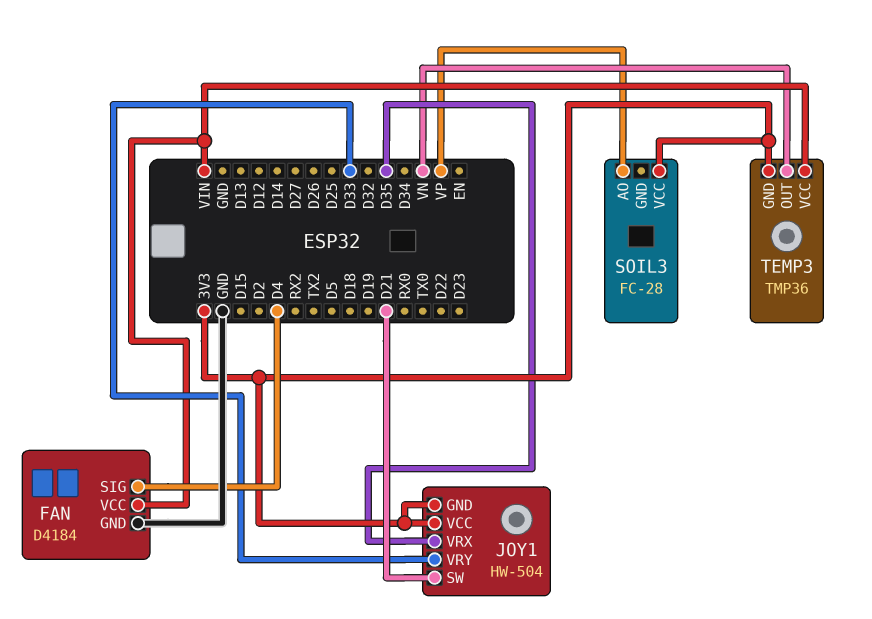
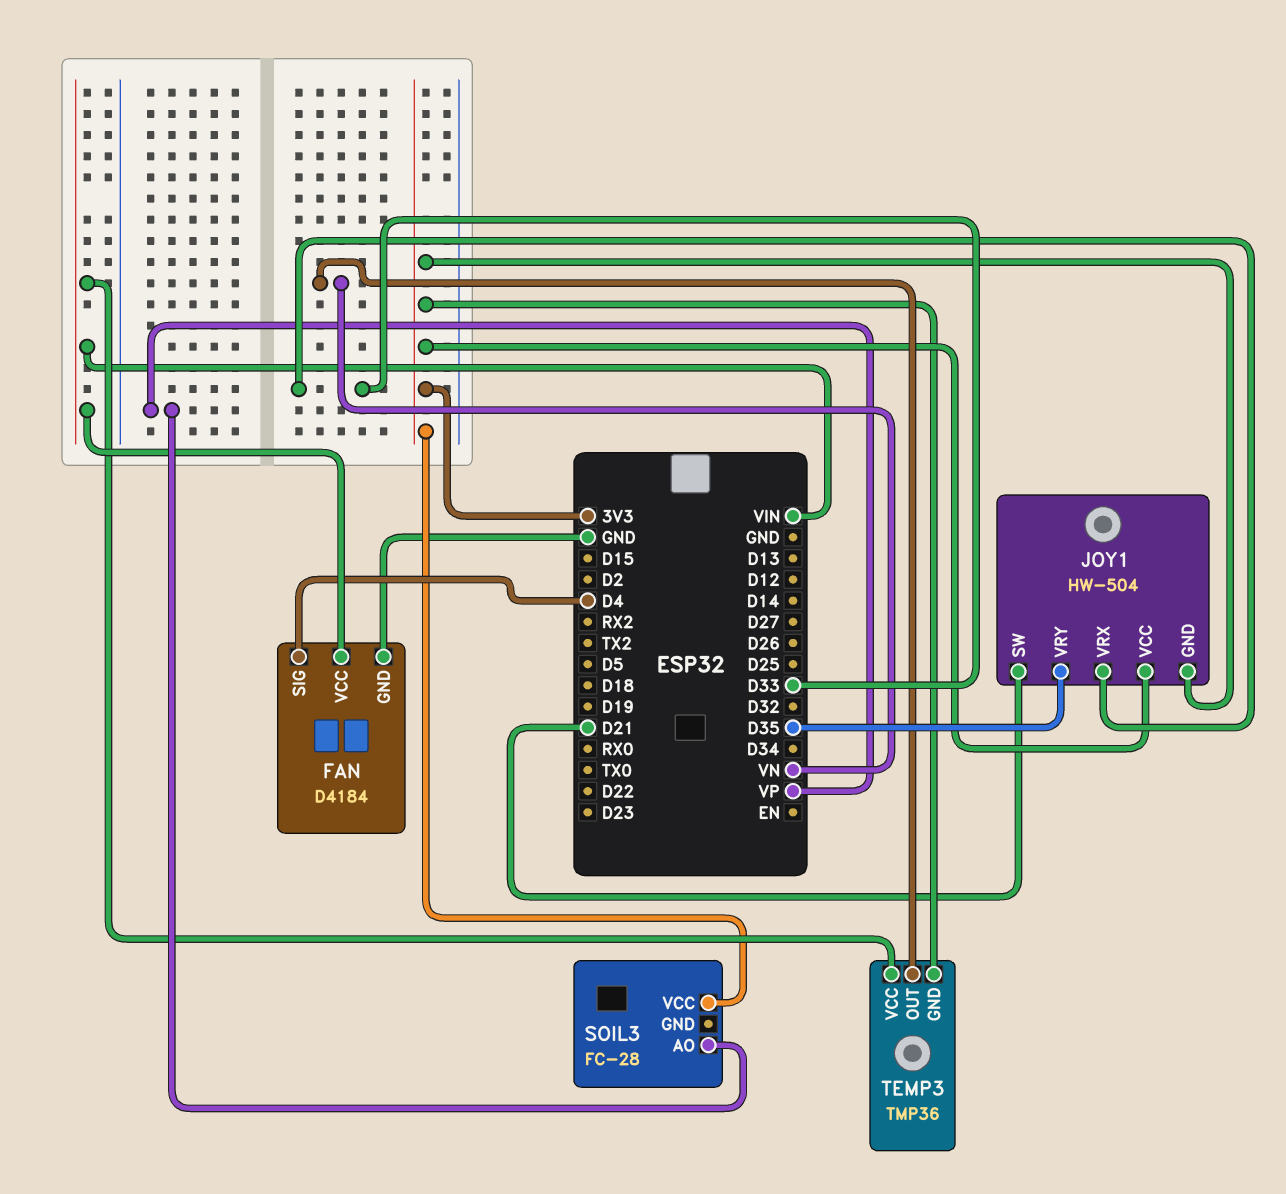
JOY1 pin VRX: D35 -> D33
JOY1 pin VRY: D33 -> D35

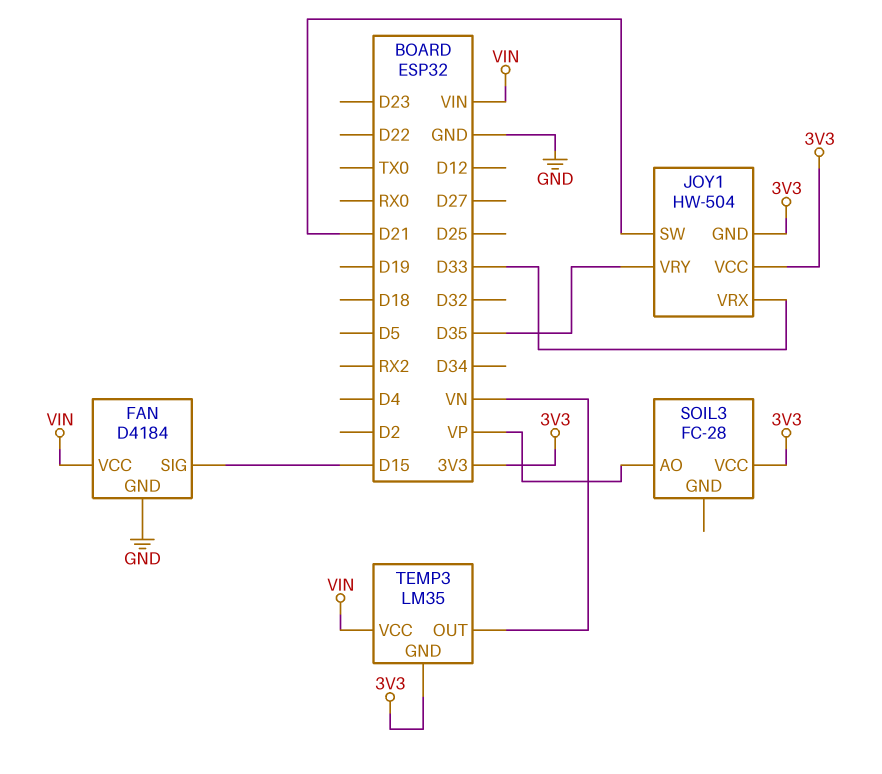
FAN pin SIG: D4 -> D15
TEMP3: TMP36 -> LM35

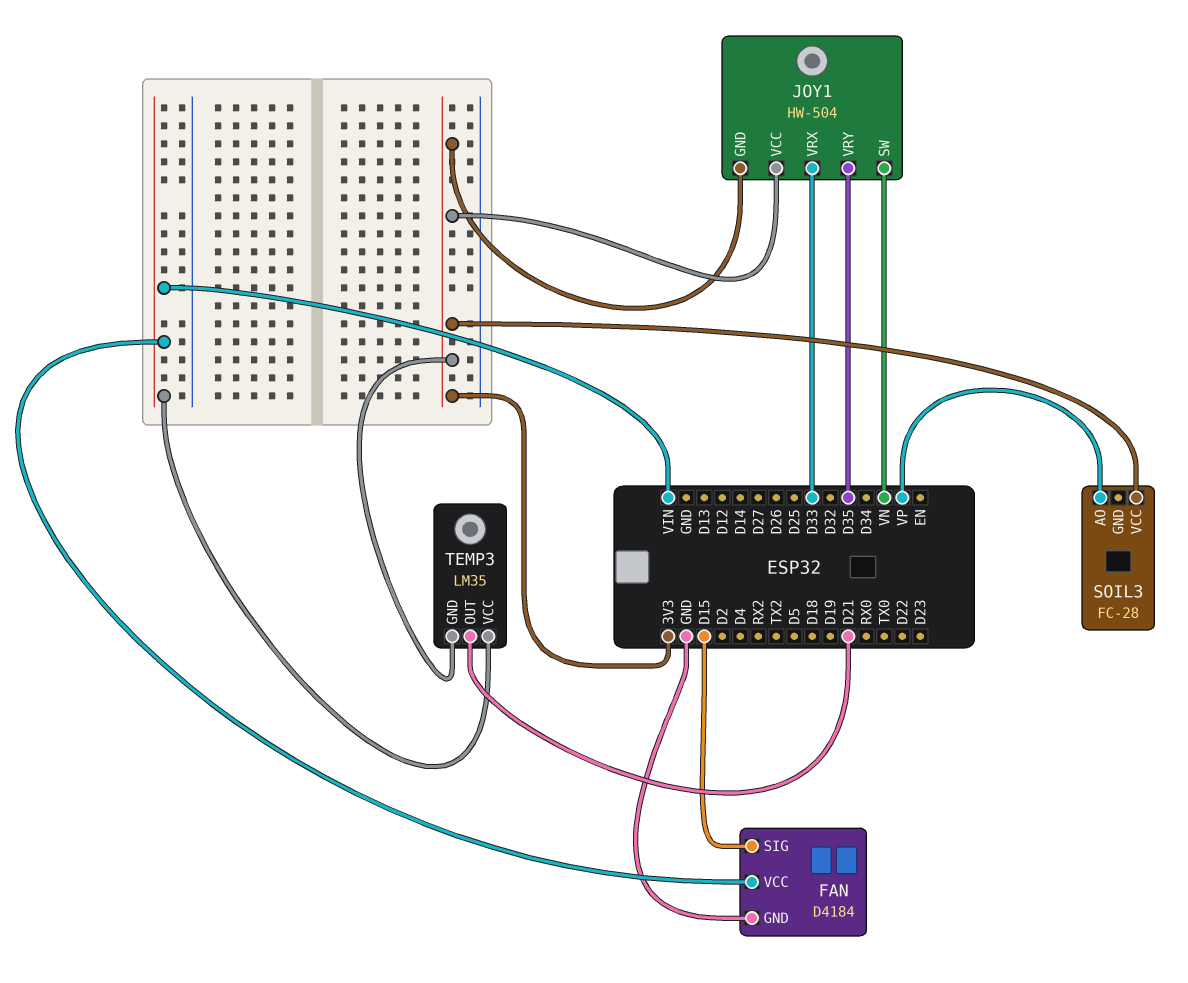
JOY1 pin SW: D21 -> VN
TEMP3 pin OUT: VN -> D21

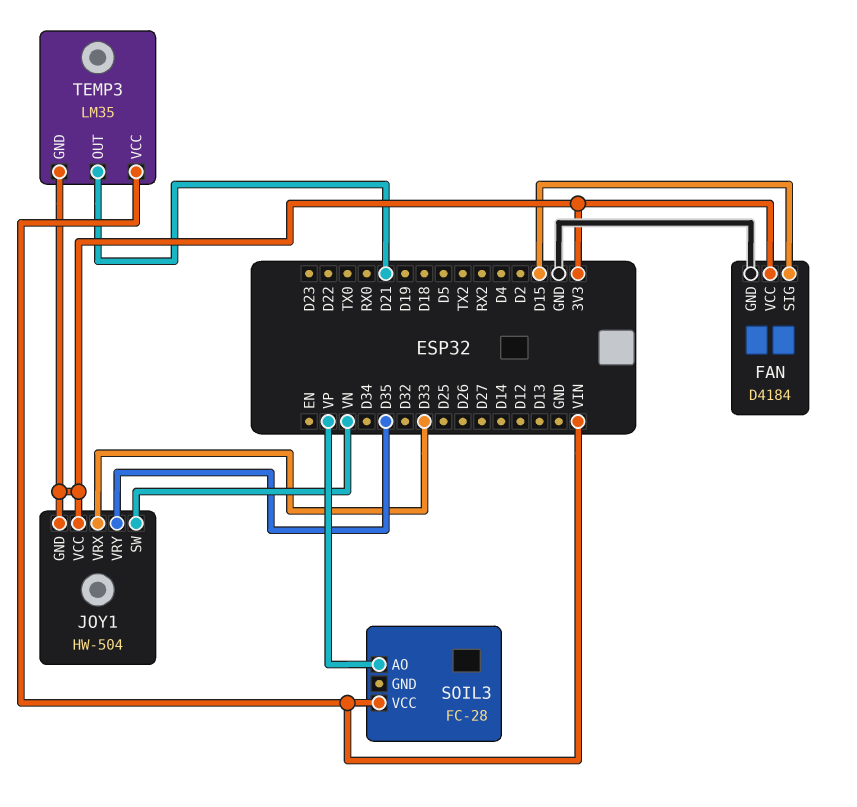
FAN pin VCC: VIN -> 3V3
SOIL3 pin VCC: 3V3 -> VIN

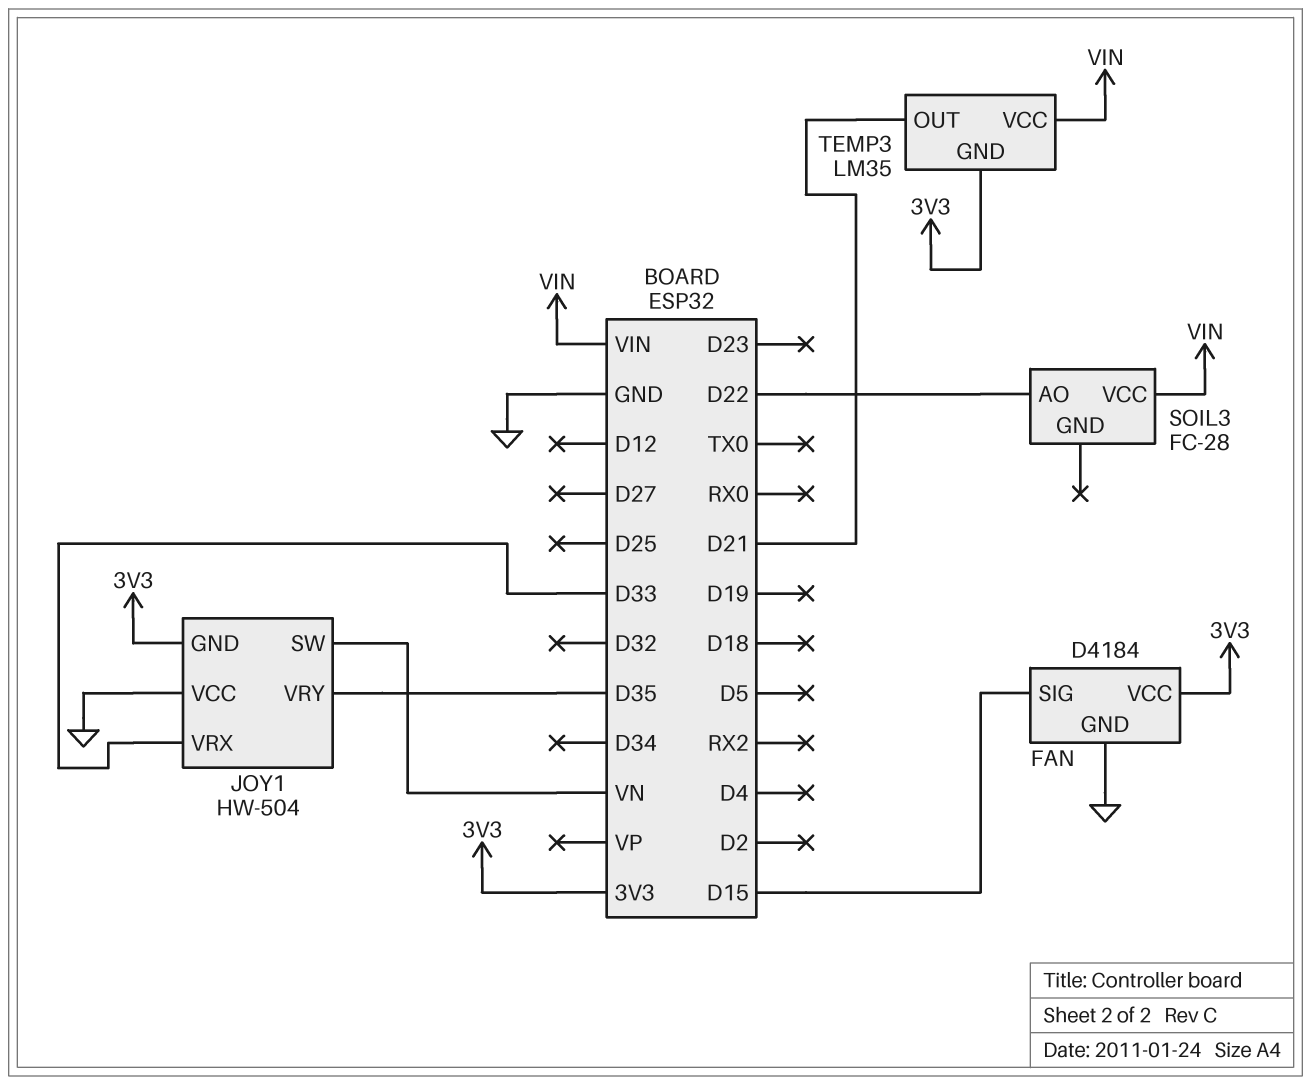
JOY1 pin VCC: 3V3 -> GND
SOIL3 pin AO: VP -> D22

